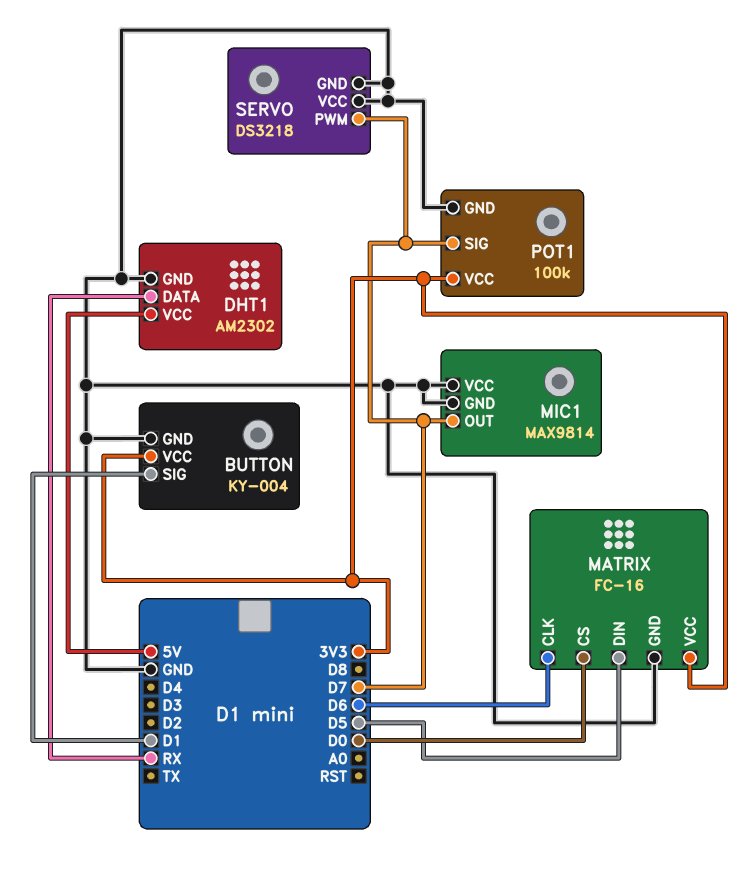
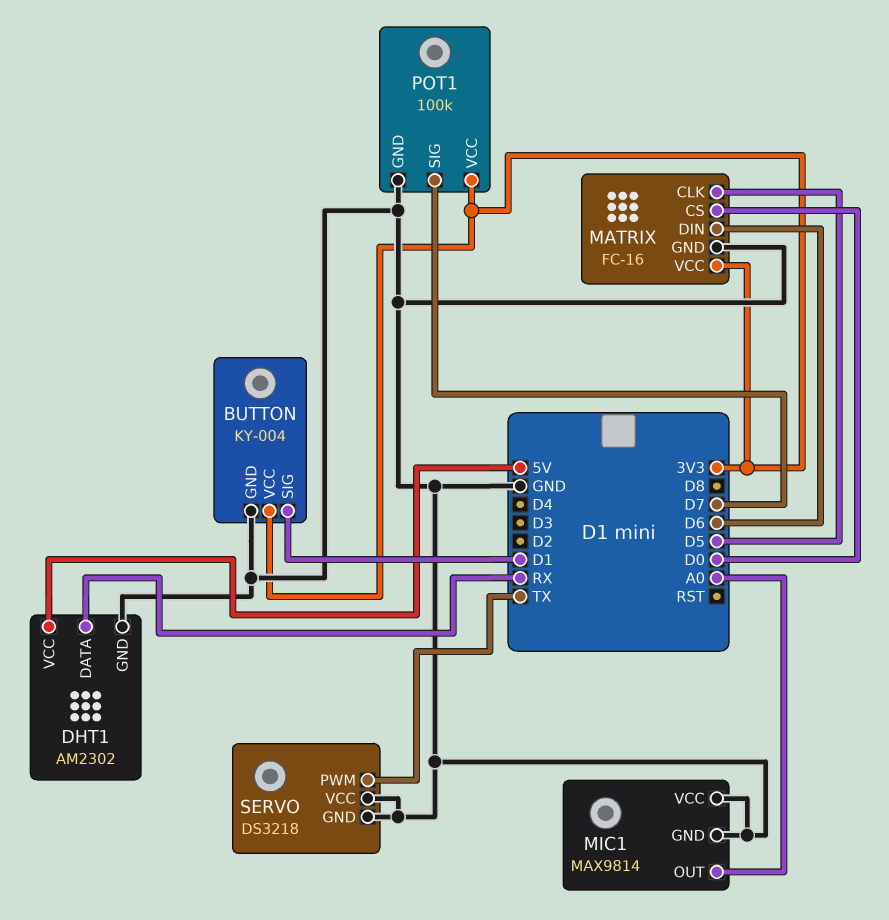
MATRIX pin CLK: D6 -> D5
MATRIX pin DIN: D5 -> D6
MIC1 pin OUT: D7 -> A0
SERVO pin PWM: D7 -> TX

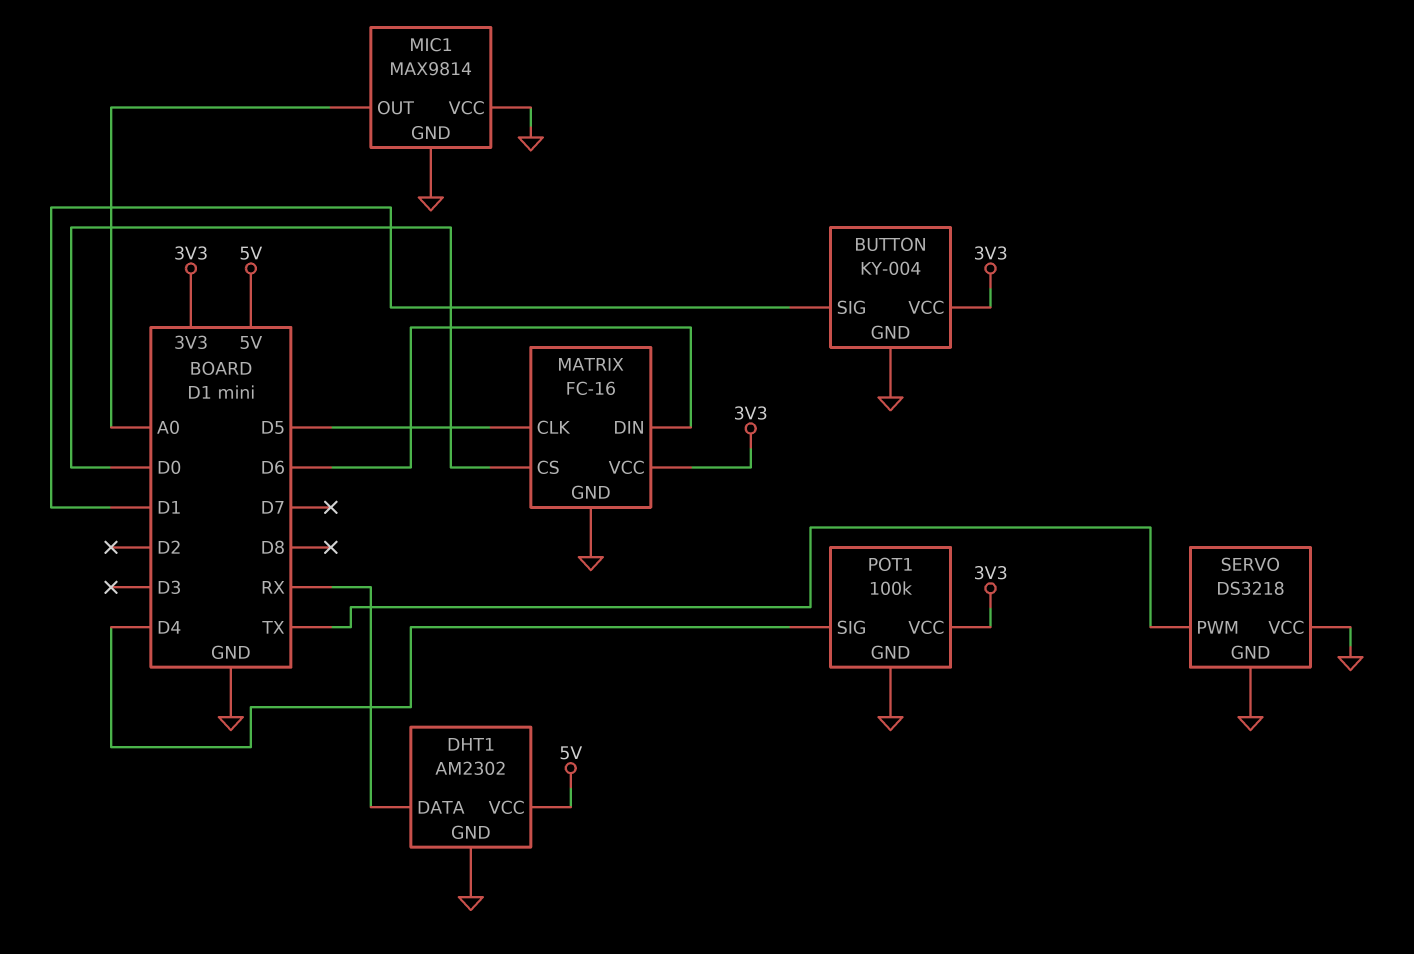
POT1 pin SIG: D7 -> D4

